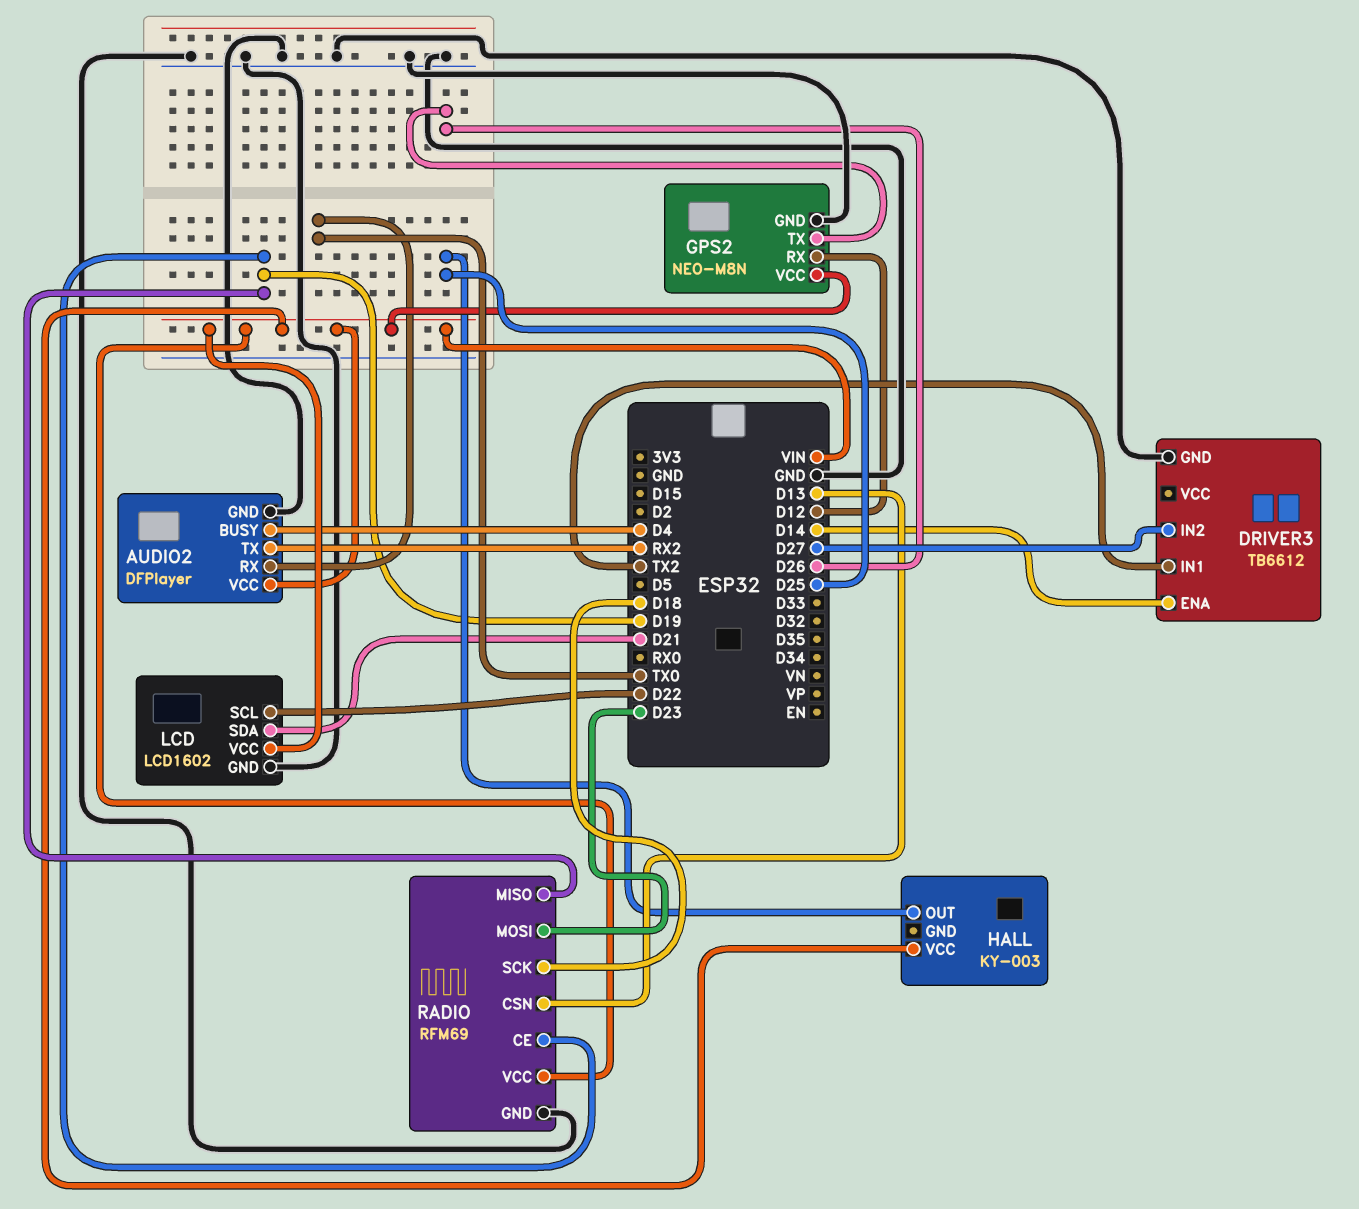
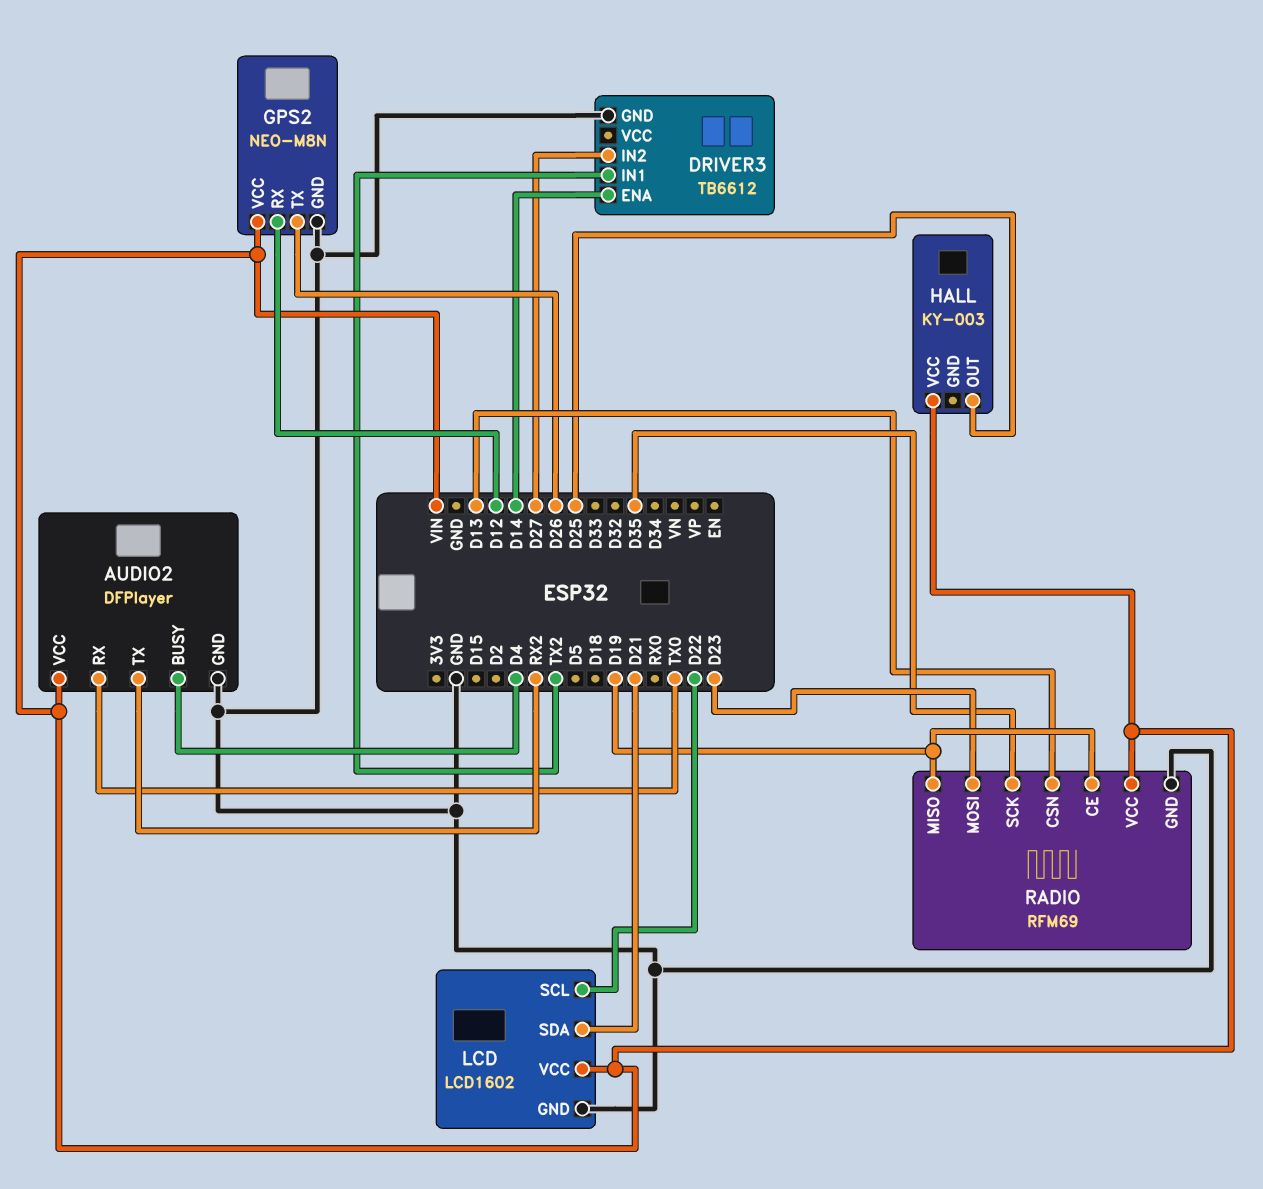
RADIO pin SCK: D18 -> D35

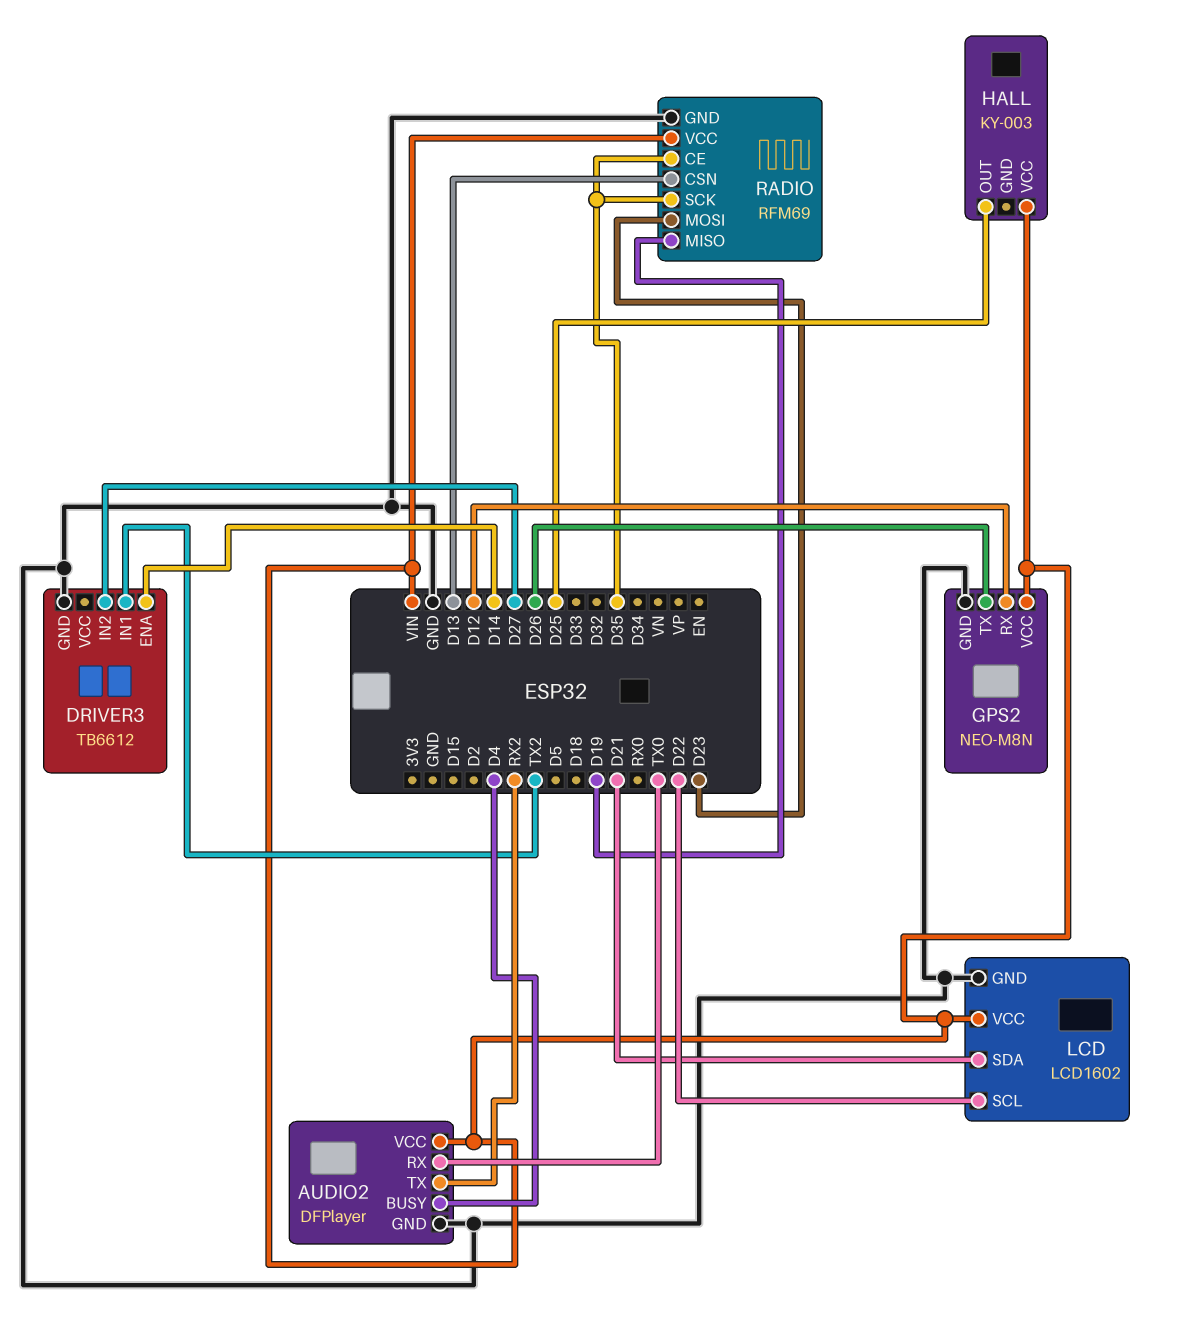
RADIO pin CE: D19 -> D35

